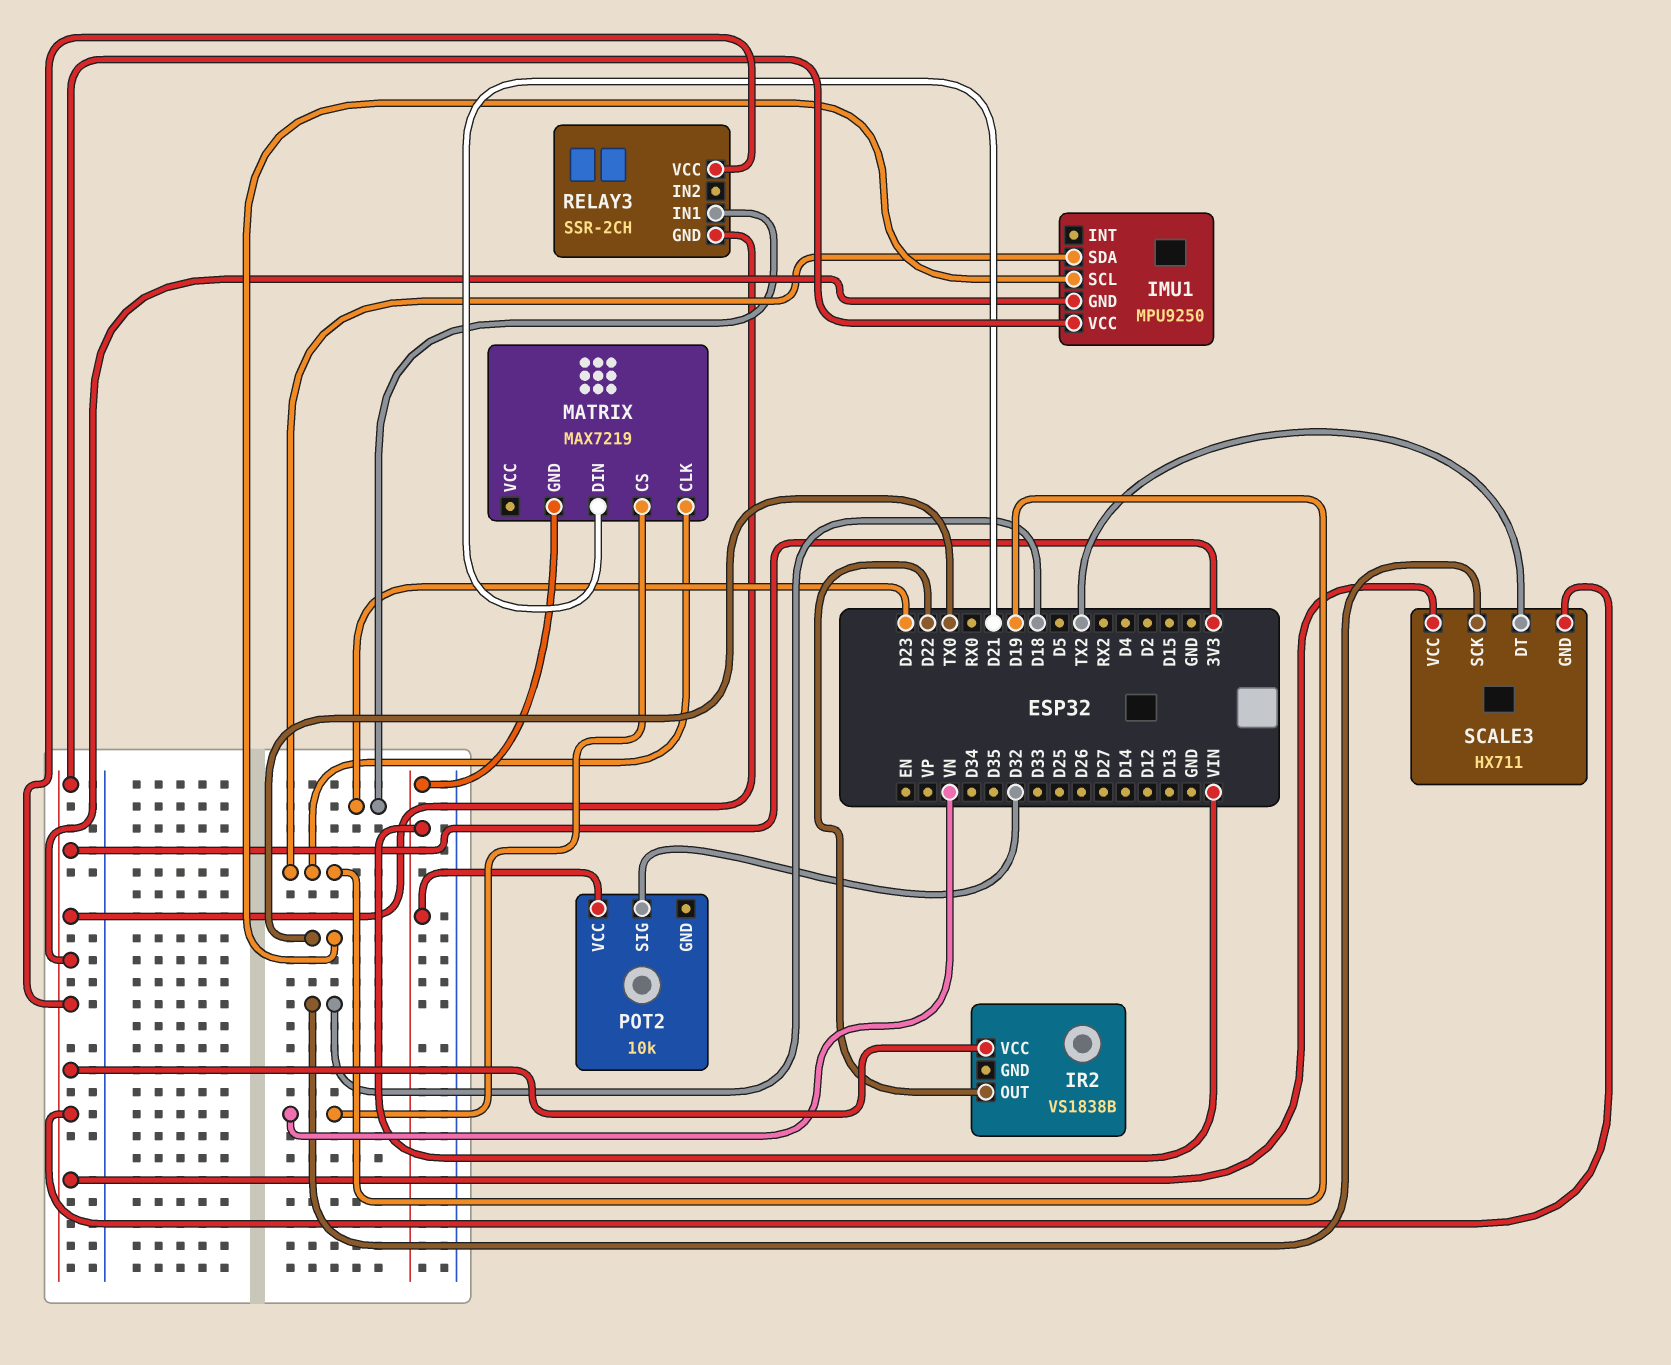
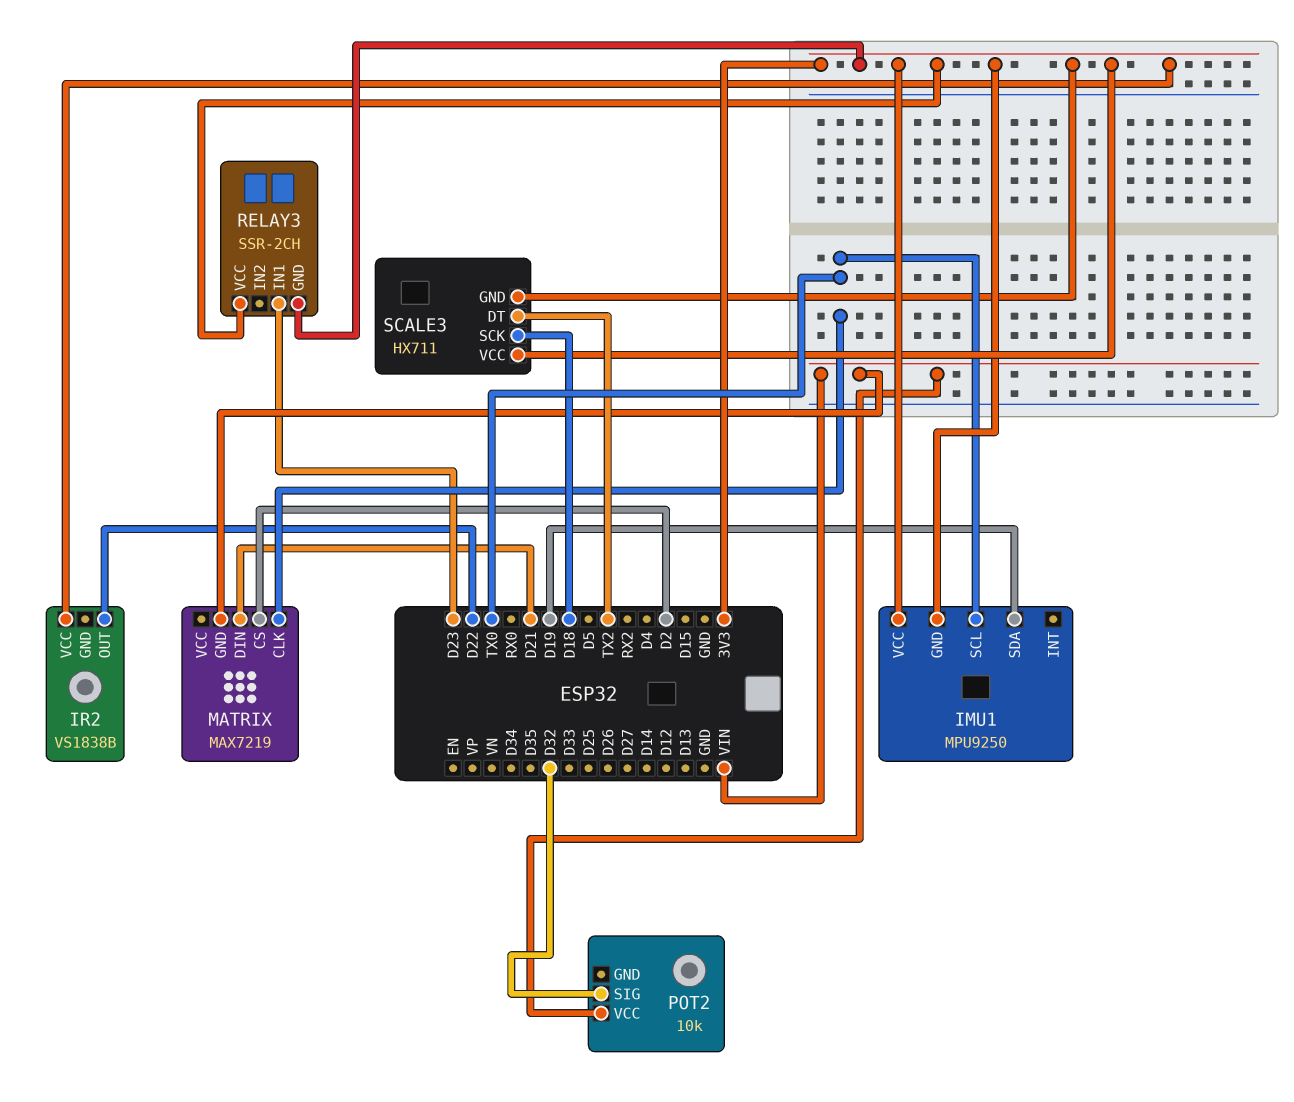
MATRIX pin CLK: D19 -> TX0
MATRIX pin CS: VN -> D2

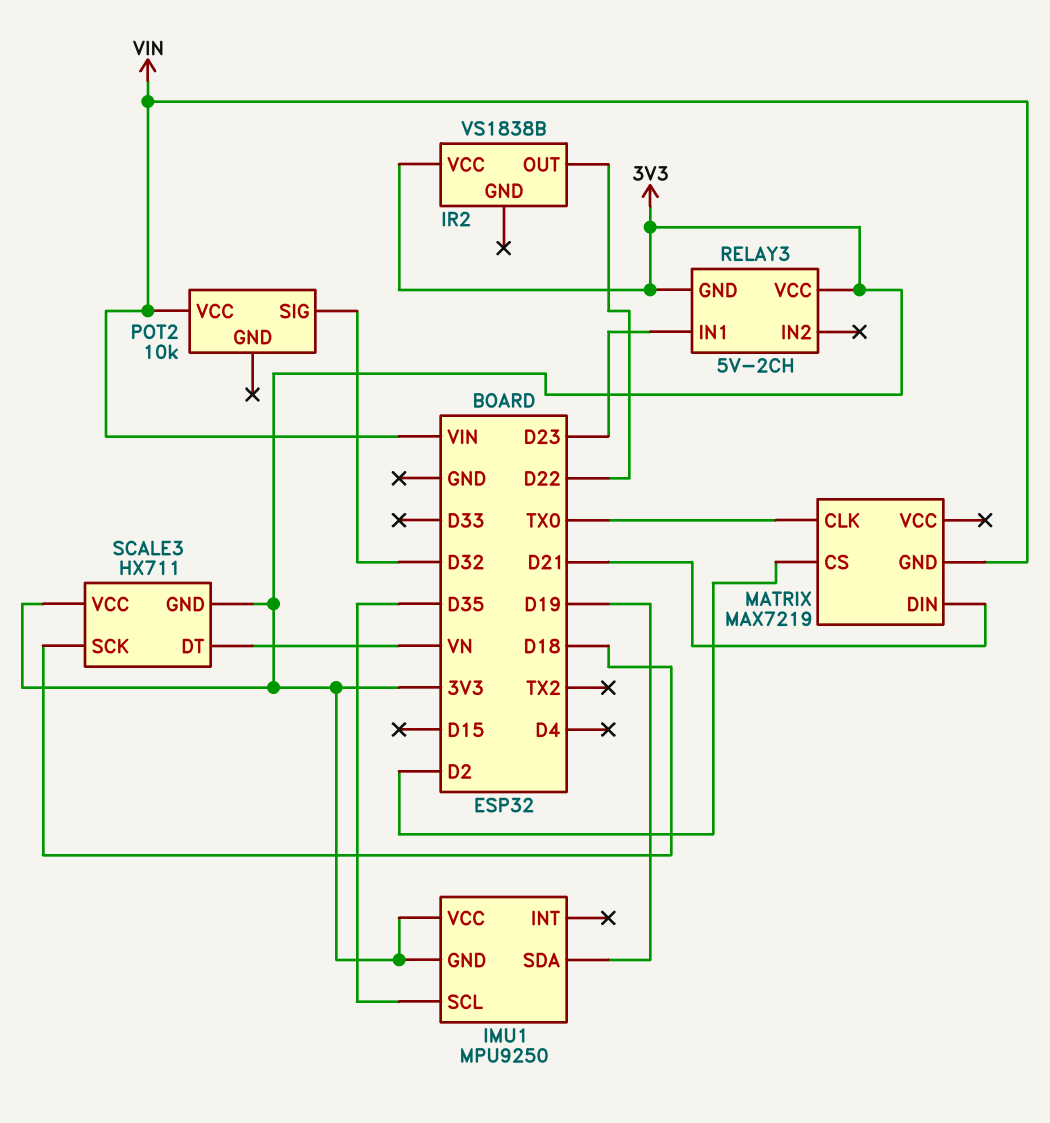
IMU1 pin SCL: TX0 -> D35
RELAY3: SSR-2CH -> 5V-2CH
SCALE3 pin DT: TX2 -> VN

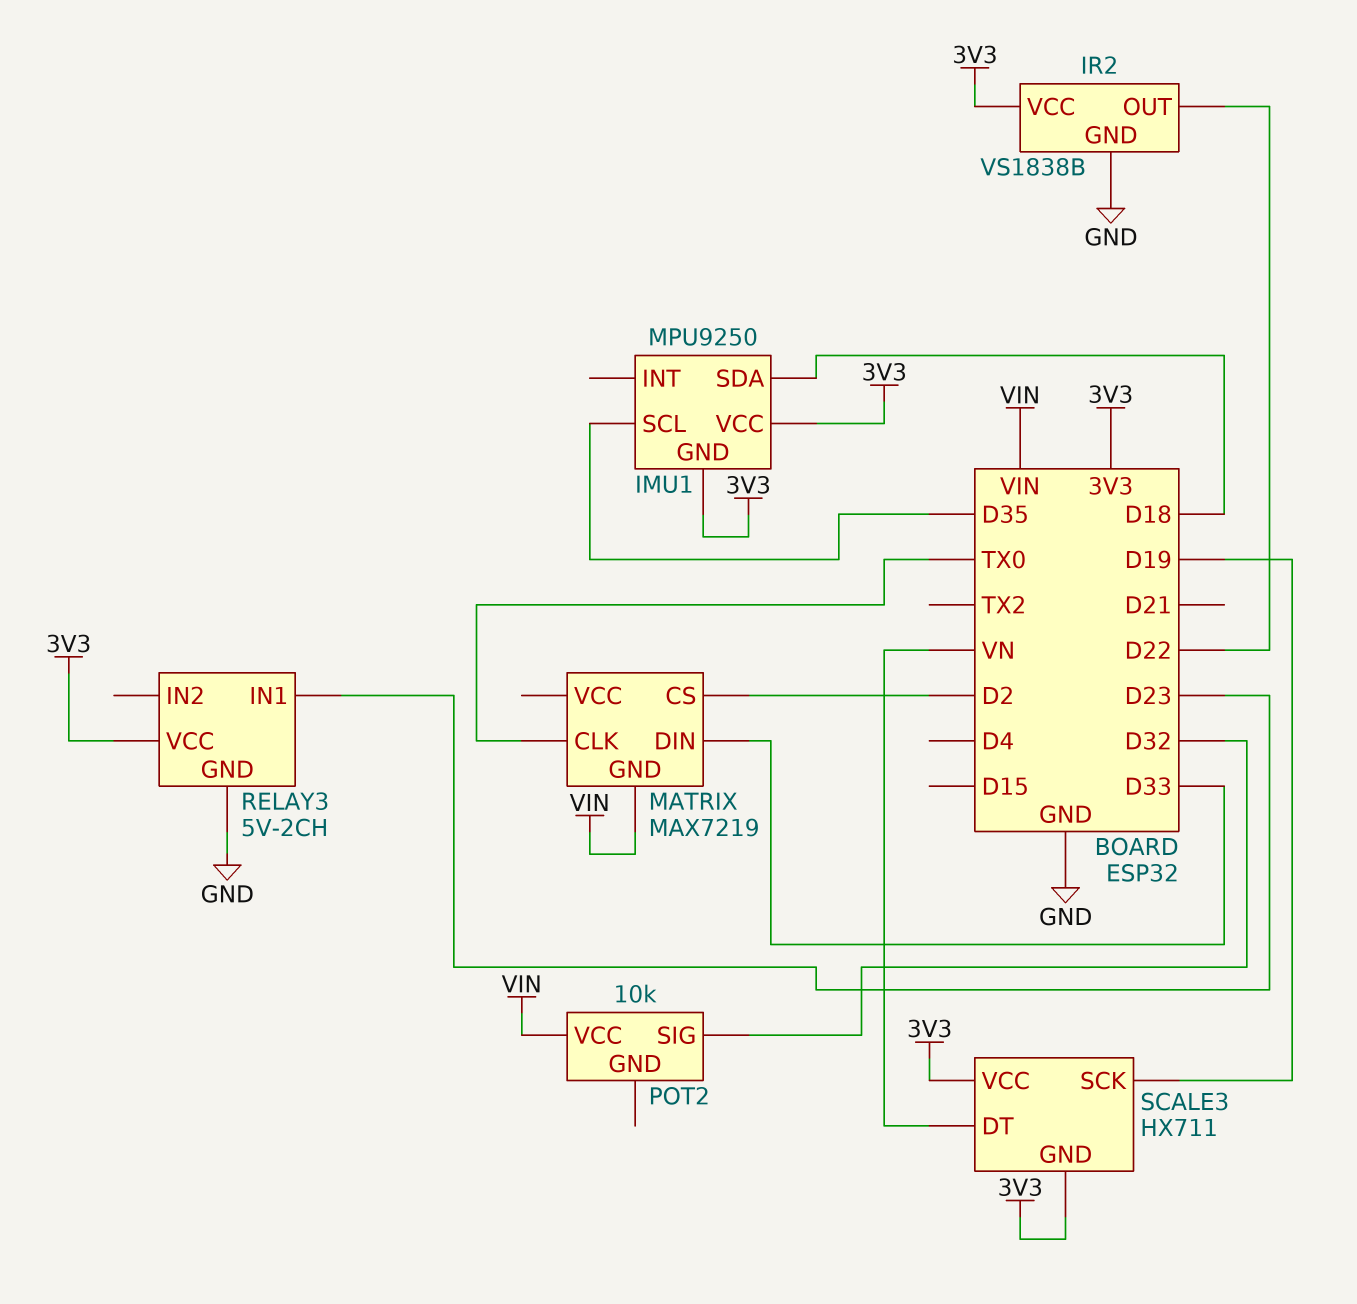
IMU1 pin SDA: D19 -> D18
IR2 pin GND: none -> GND
MATRIX pin DIN: D21 -> D33
RELAY3 pin GND: 3V3 -> GND
SCALE3 pin SCK: D18 -> D19

